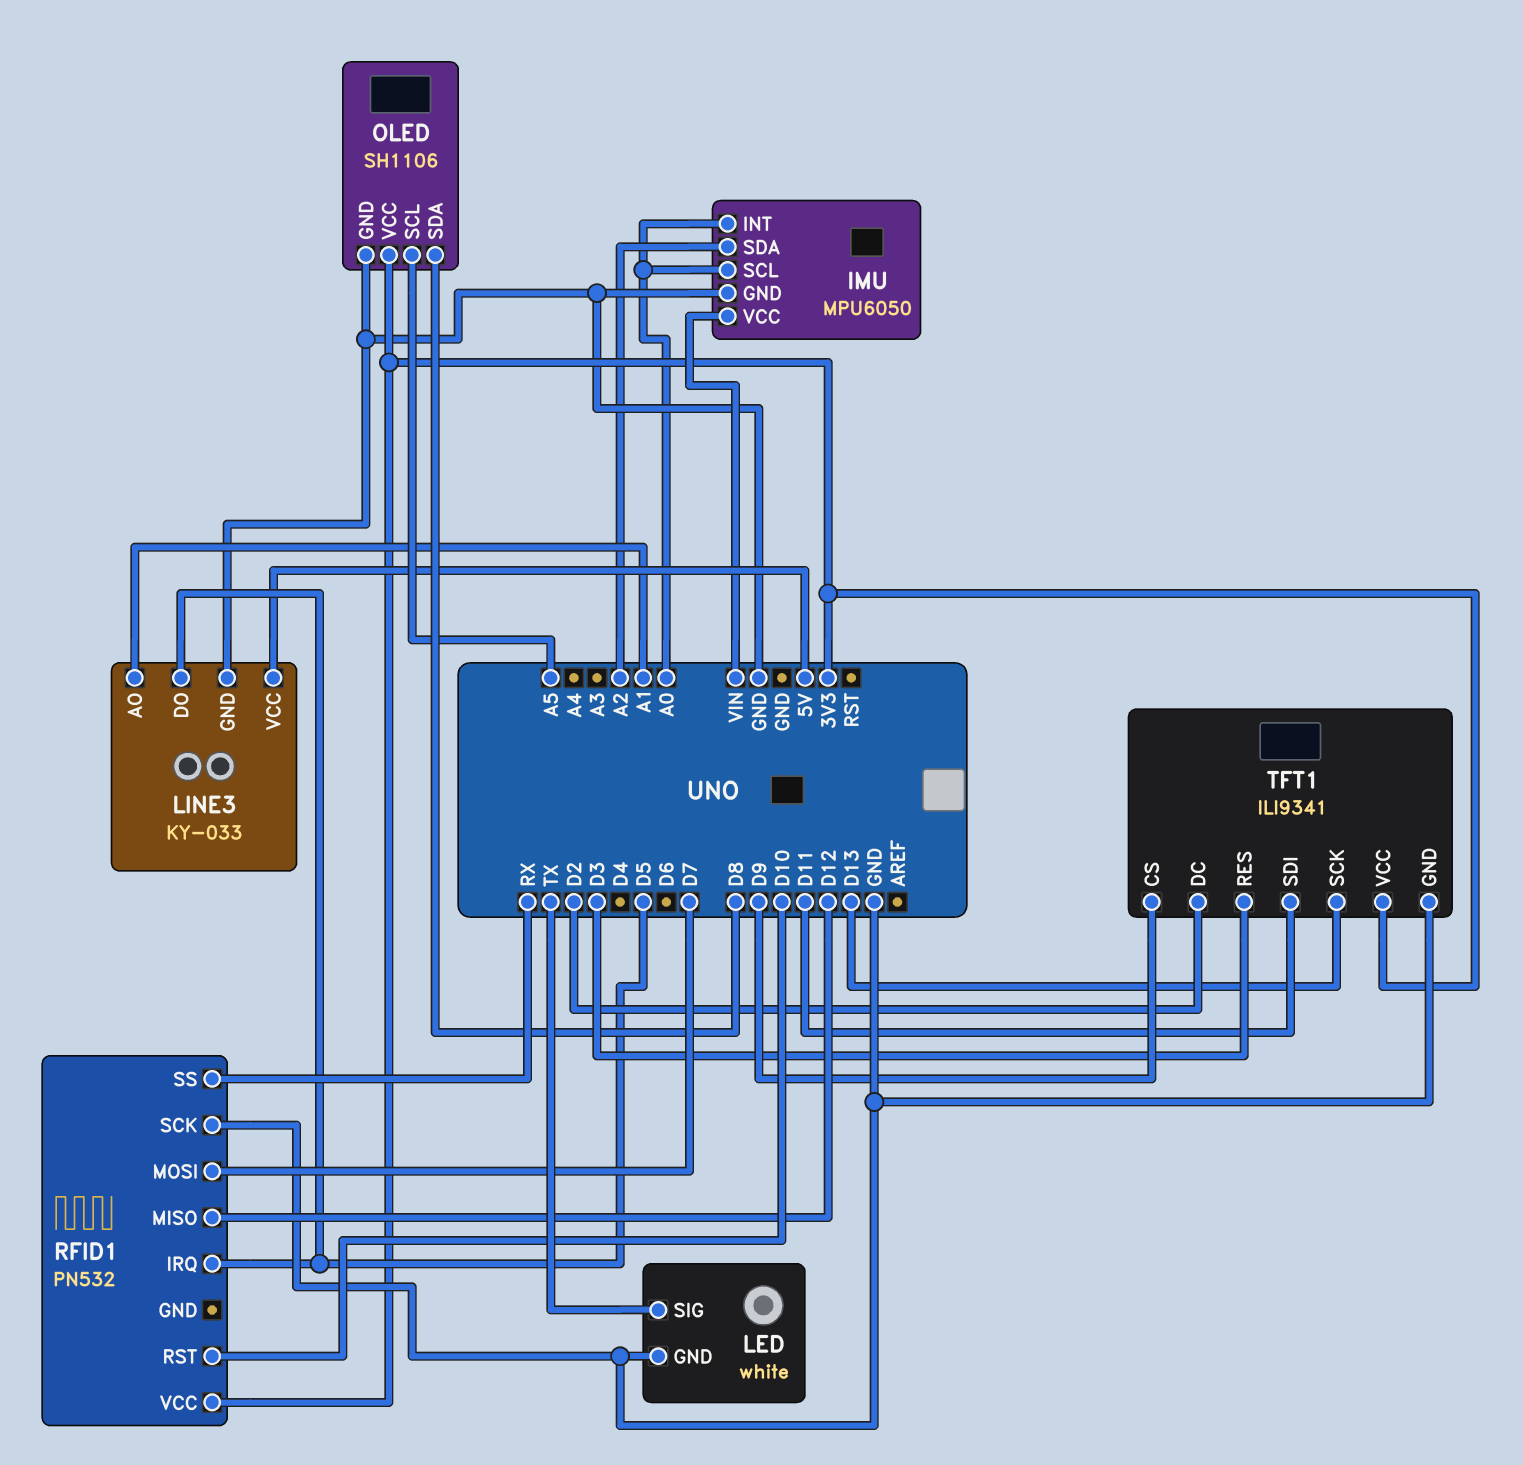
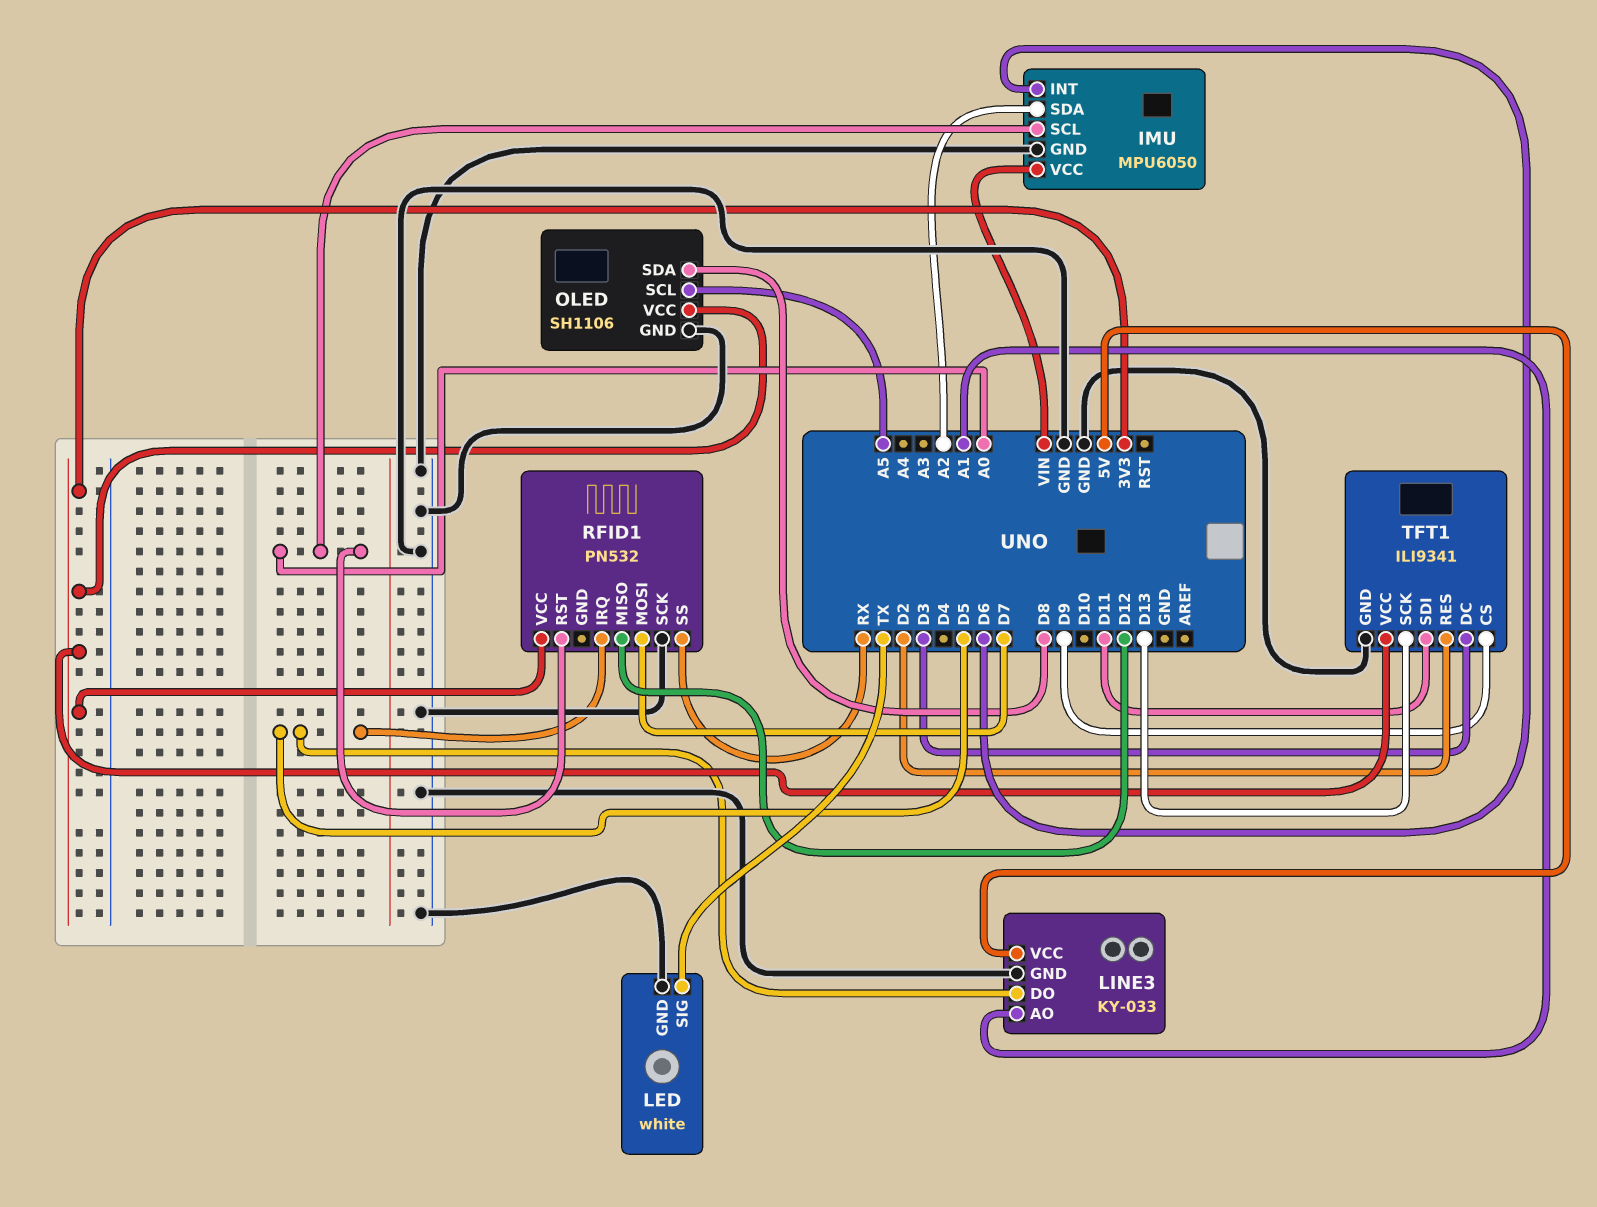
IMU pin INT: A0 -> D6
RFID1 pin RST: D10 -> A0
TFT1 pin DC: D2 -> D3
TFT1 pin RES: D3 -> D2

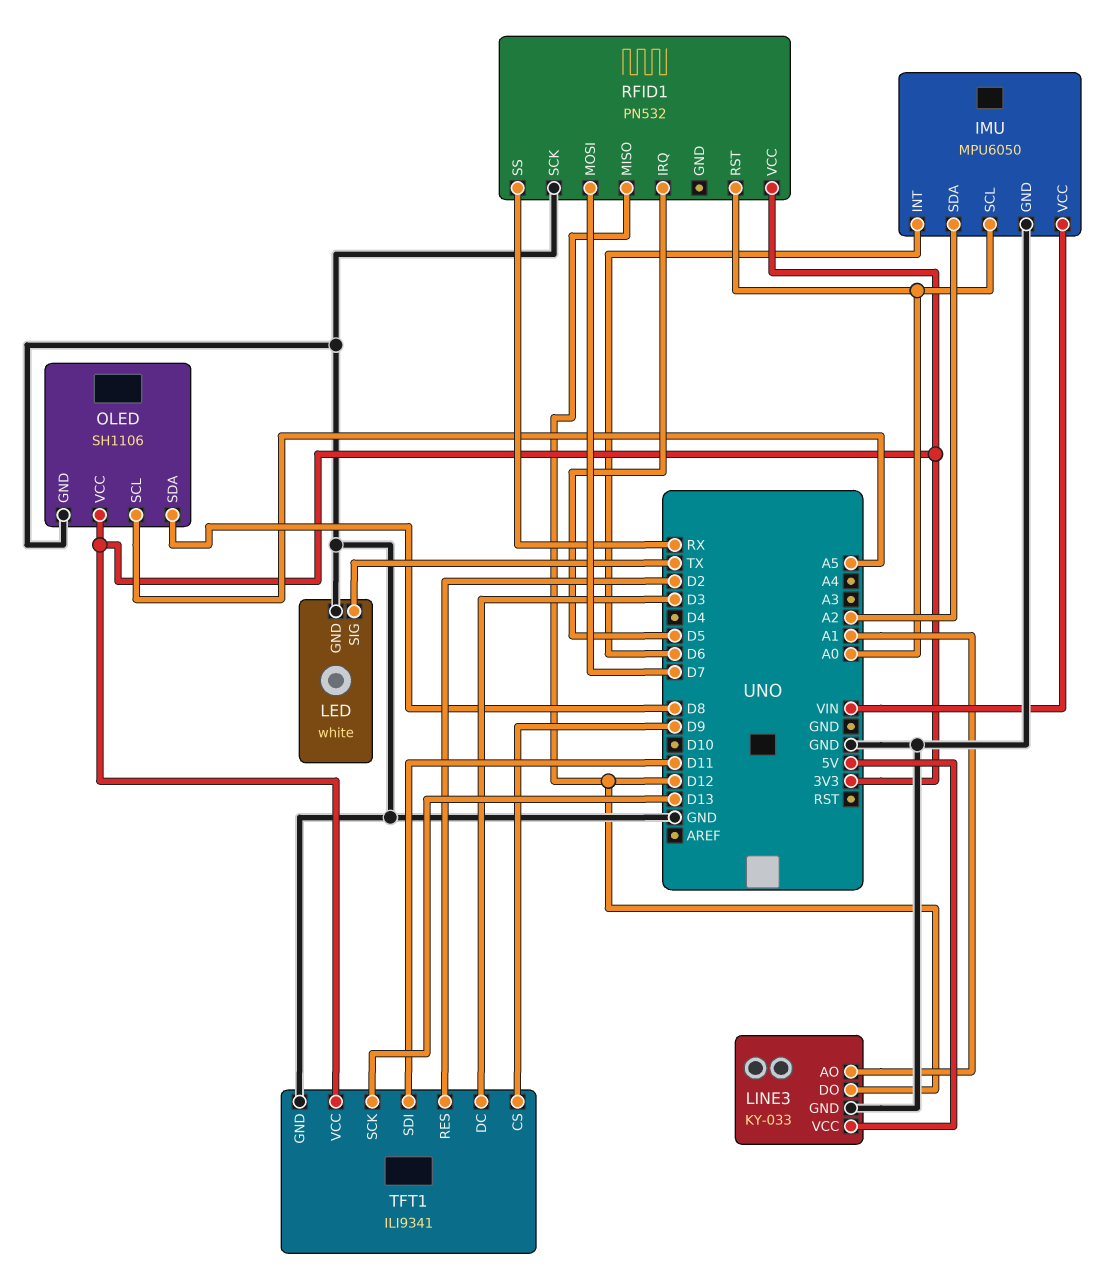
LINE3 pin DO: D5 -> D12

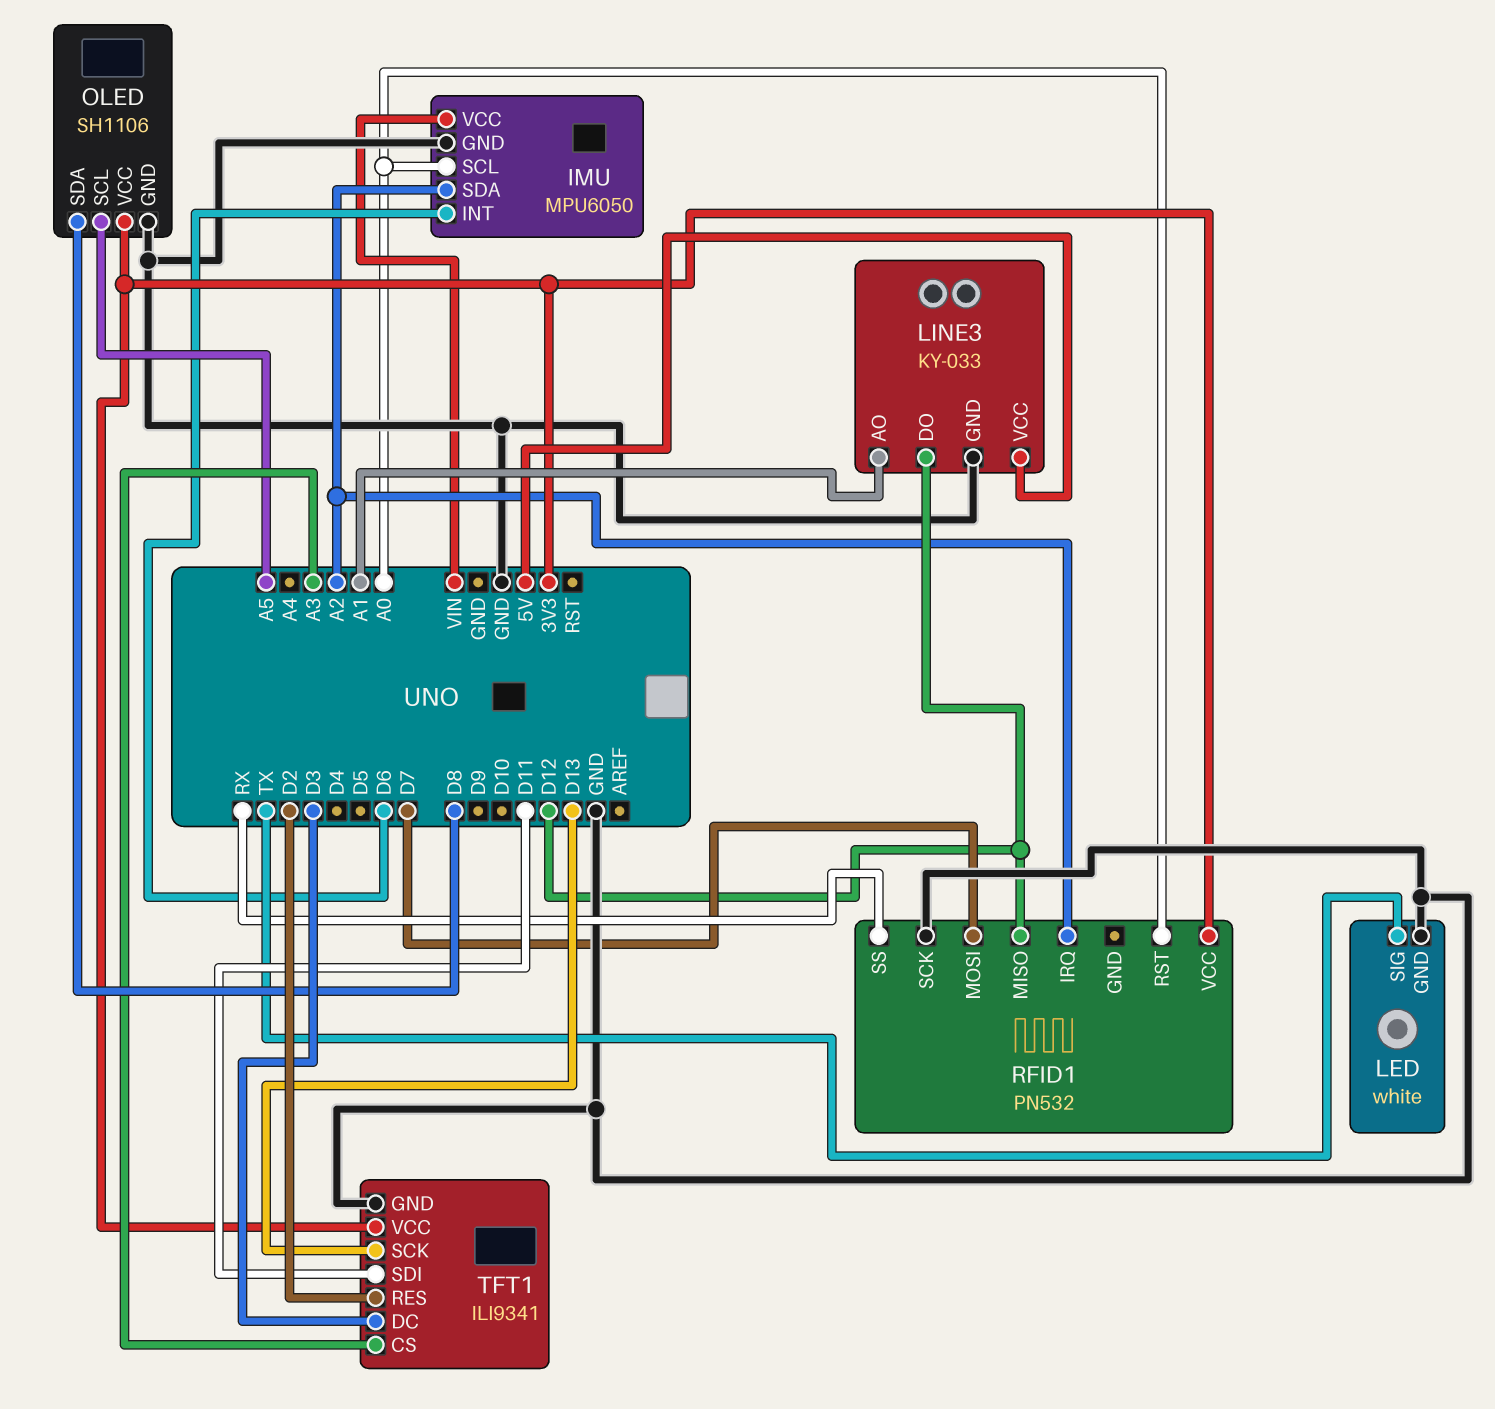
RFID1 pin IRQ: D5 -> A2
TFT1 pin CS: D9 -> A3

